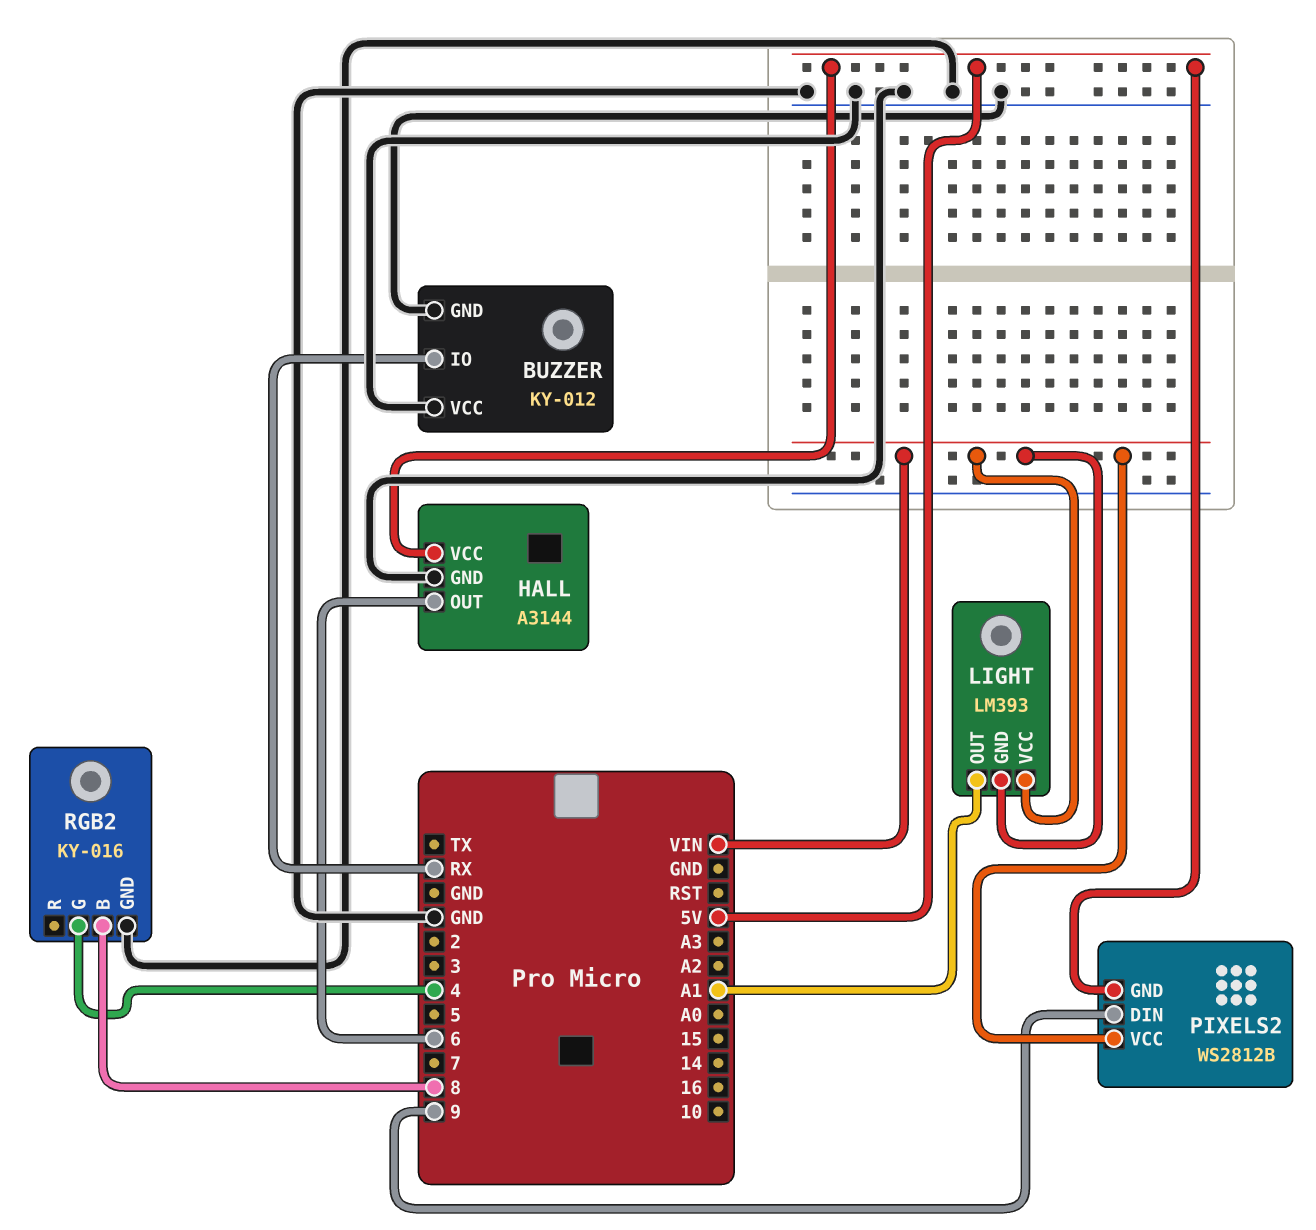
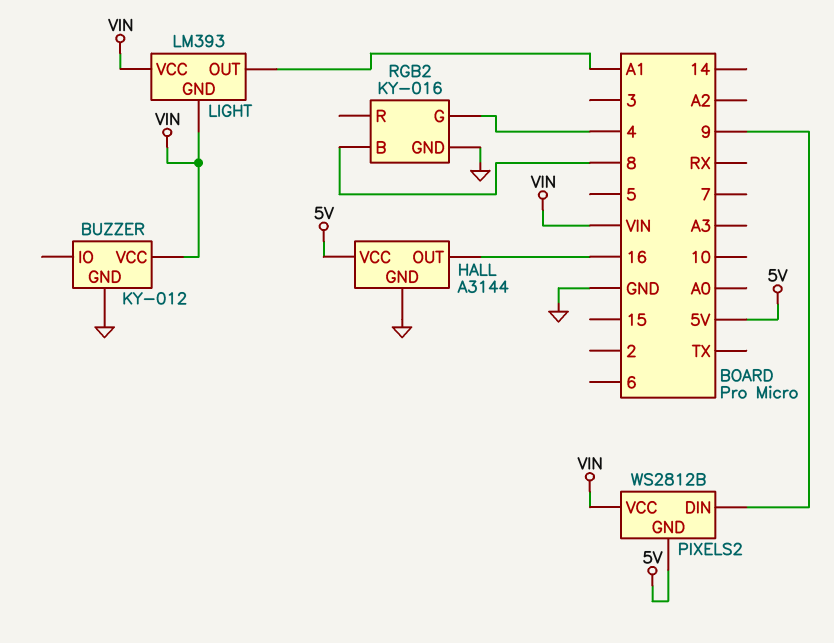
BUZZER pin IO: RX -> none
BUZZER pin VCC: GND -> VIN
HALL pin OUT: 6 -> 16

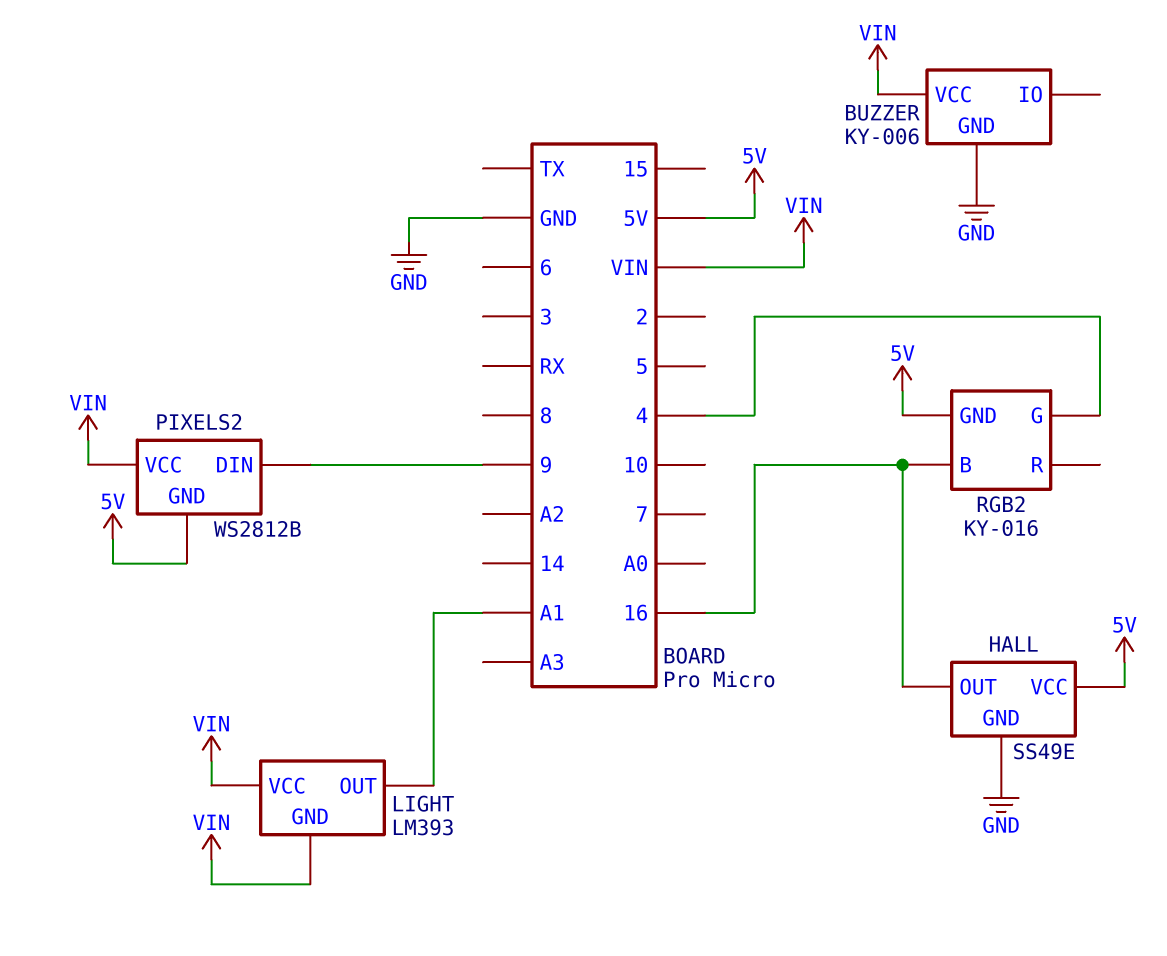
BUZZER: KY-012 -> KY-006
HALL: A3144 -> SS49E
RGB2 pin B: 8 -> 16
RGB2 pin GND: GND -> 5V

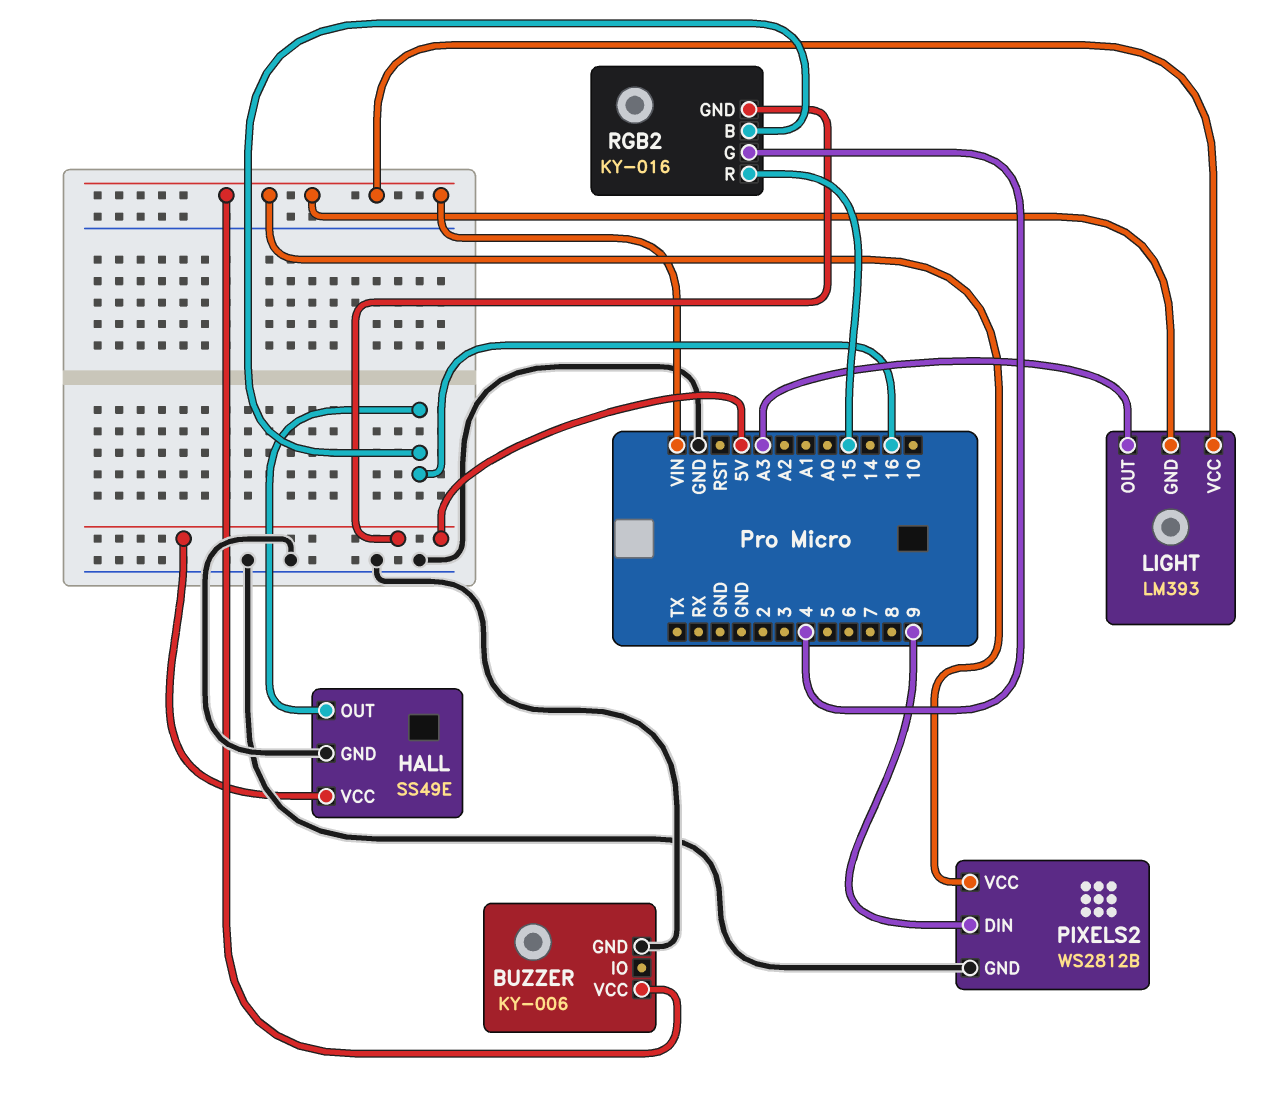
LIGHT pin OUT: A1 -> A3
PIXELS2 pin GND: 5V -> GND
RGB2 pin R: none -> 15

